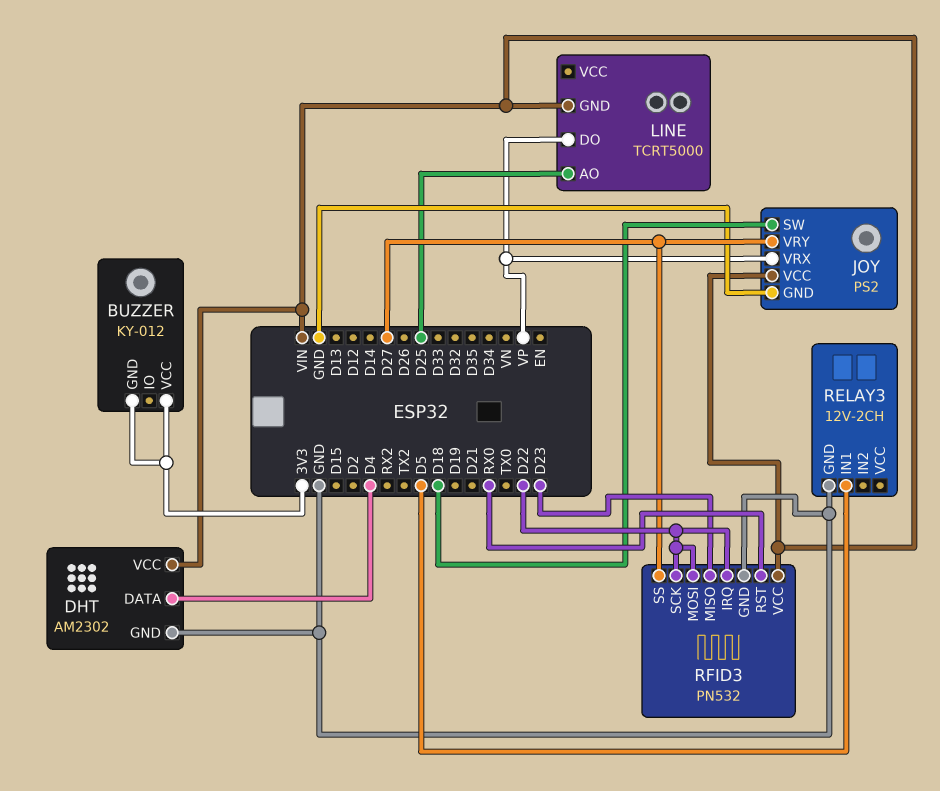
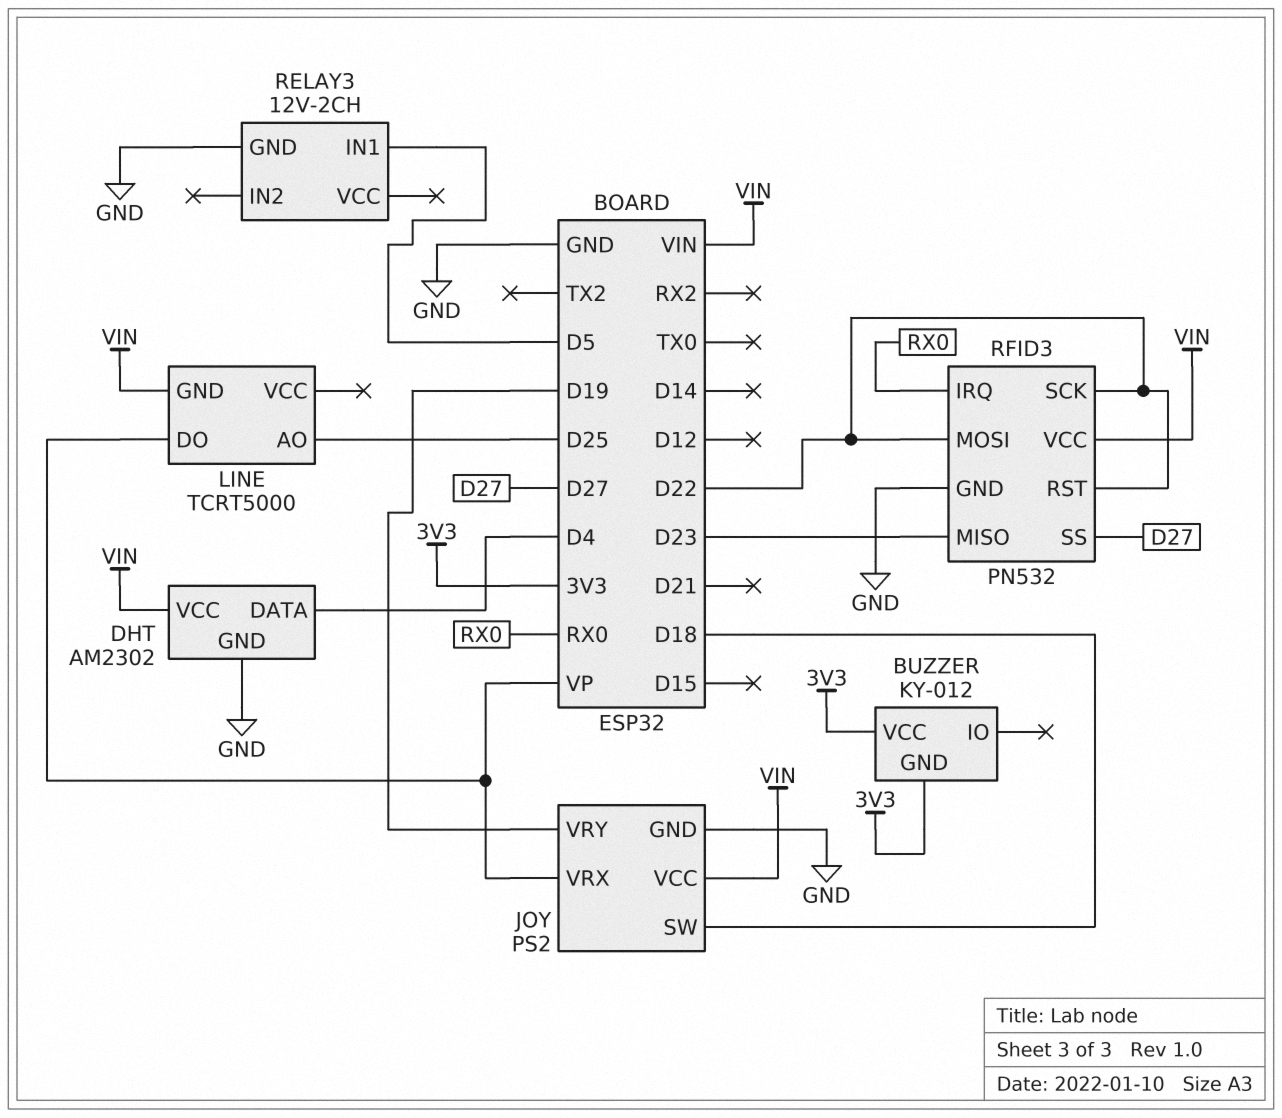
JOY pin VRY: D27 -> D19
RFID3 pin IRQ: D22 -> RX0
RFID3 pin RST: RX0 -> D22

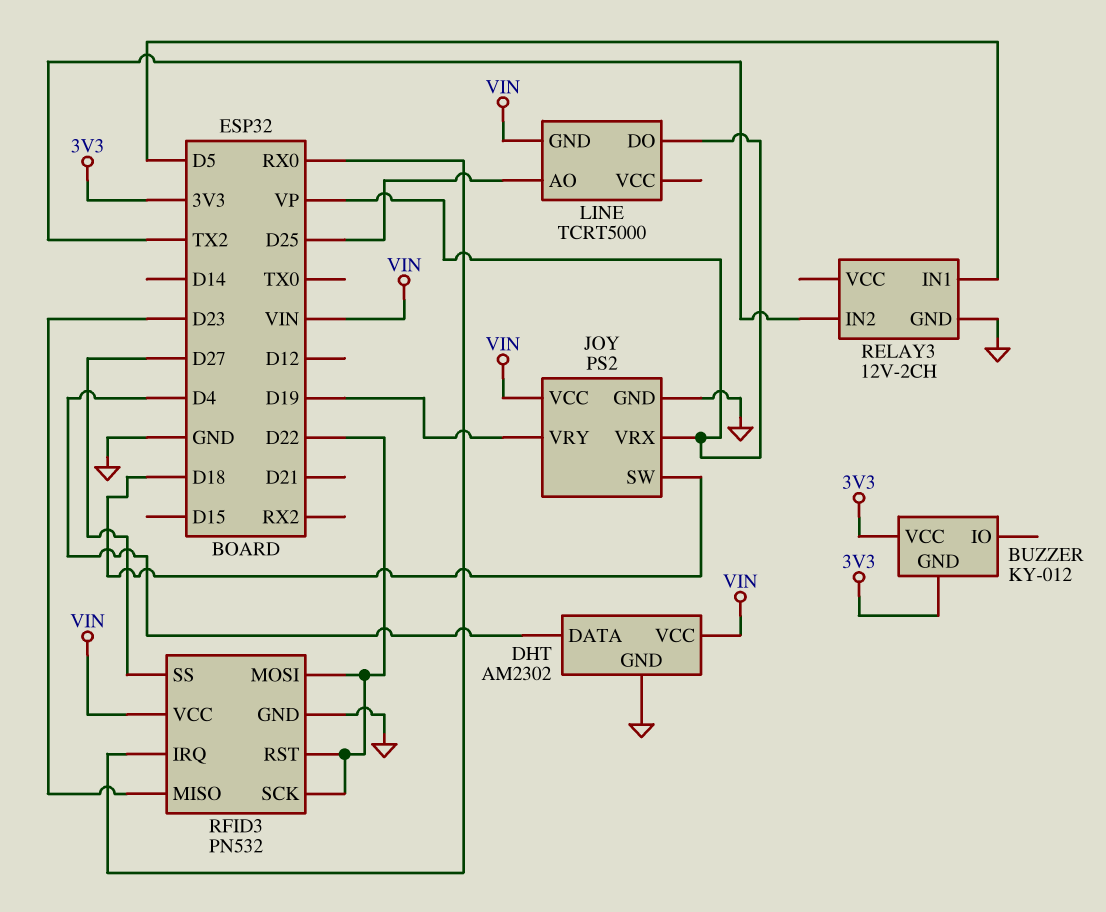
RELAY3 pin IN2: none -> TX2

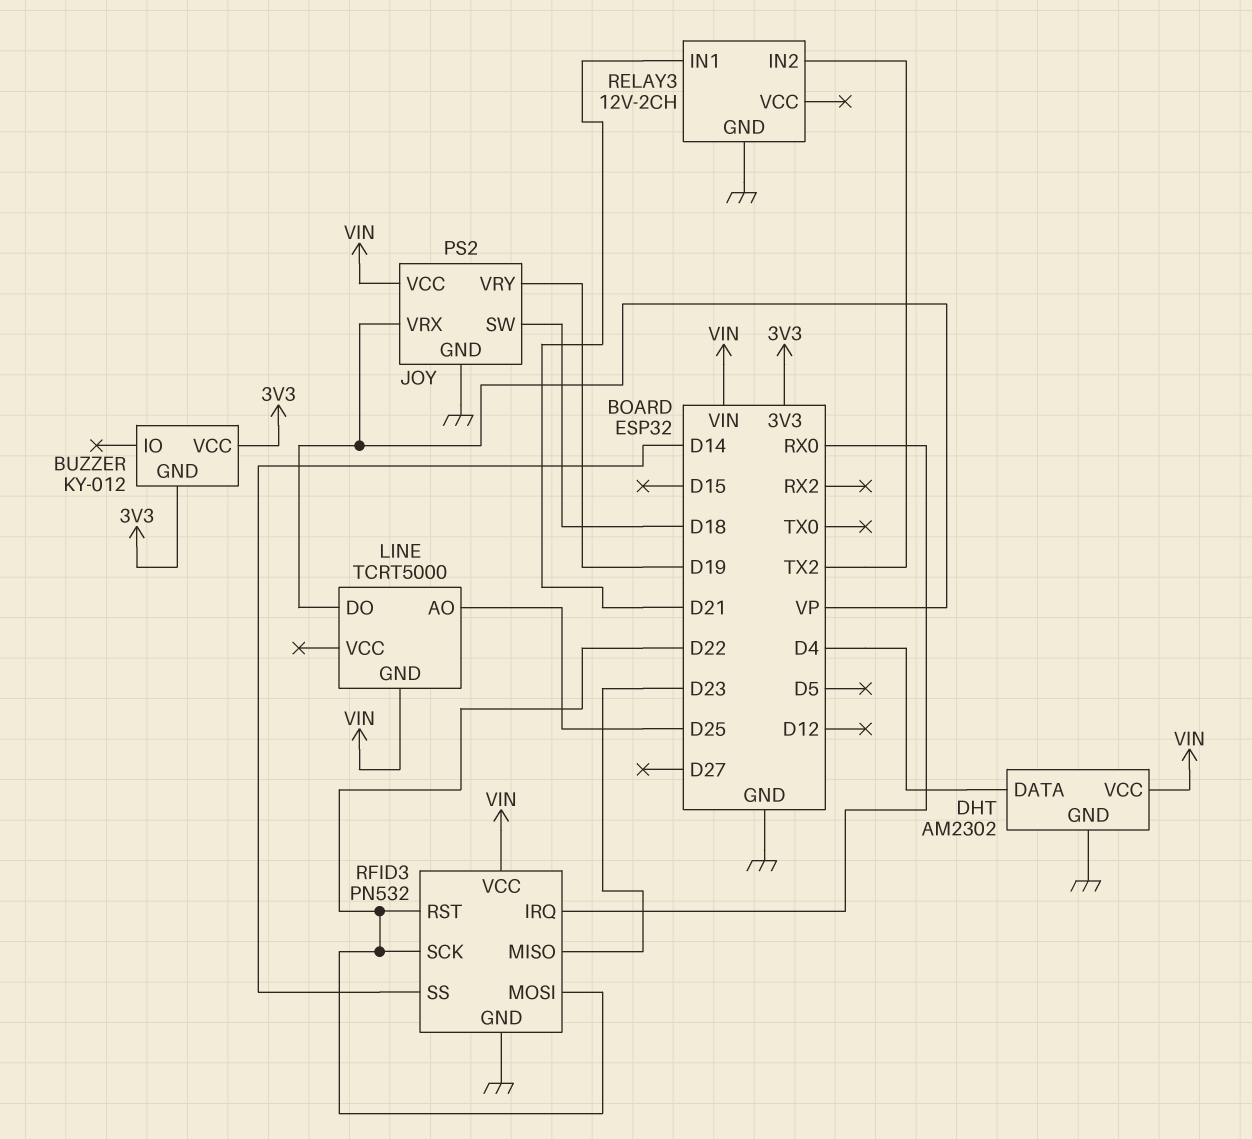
RELAY3 pin IN1: D5 -> D21
RFID3 pin SS: D27 -> D14

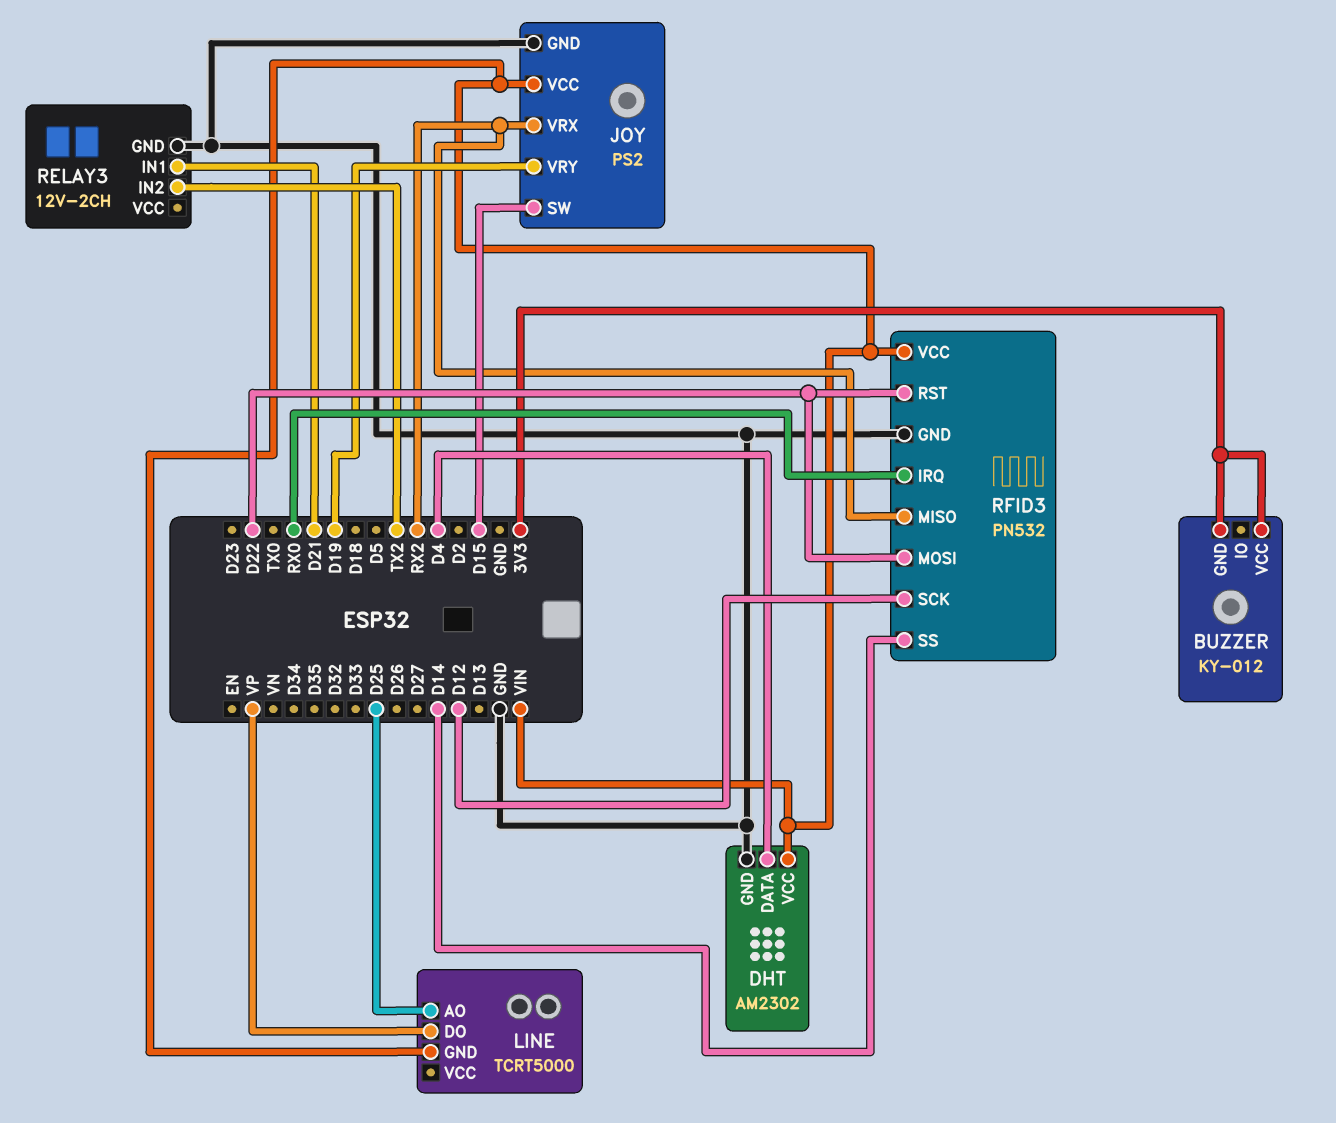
JOY pin SW: D18 -> D15
JOY pin VRX: VP -> RX2
RFID3 pin MISO: D23 -> RX2
RFID3 pin SCK: D22 -> D12

